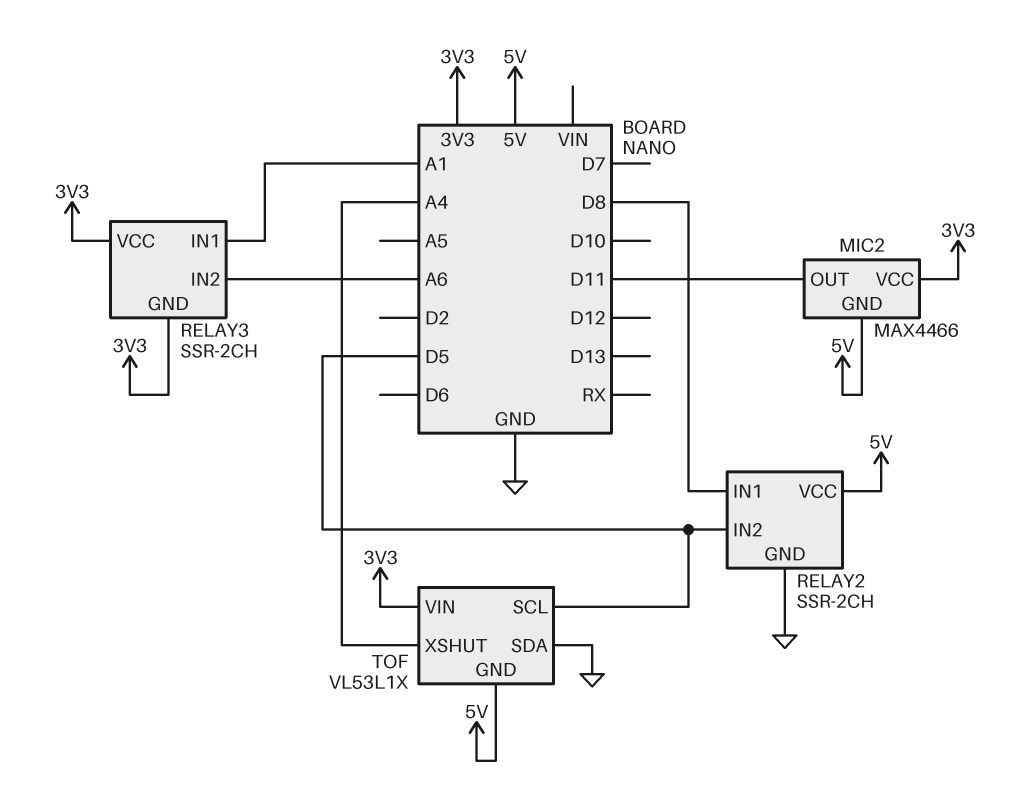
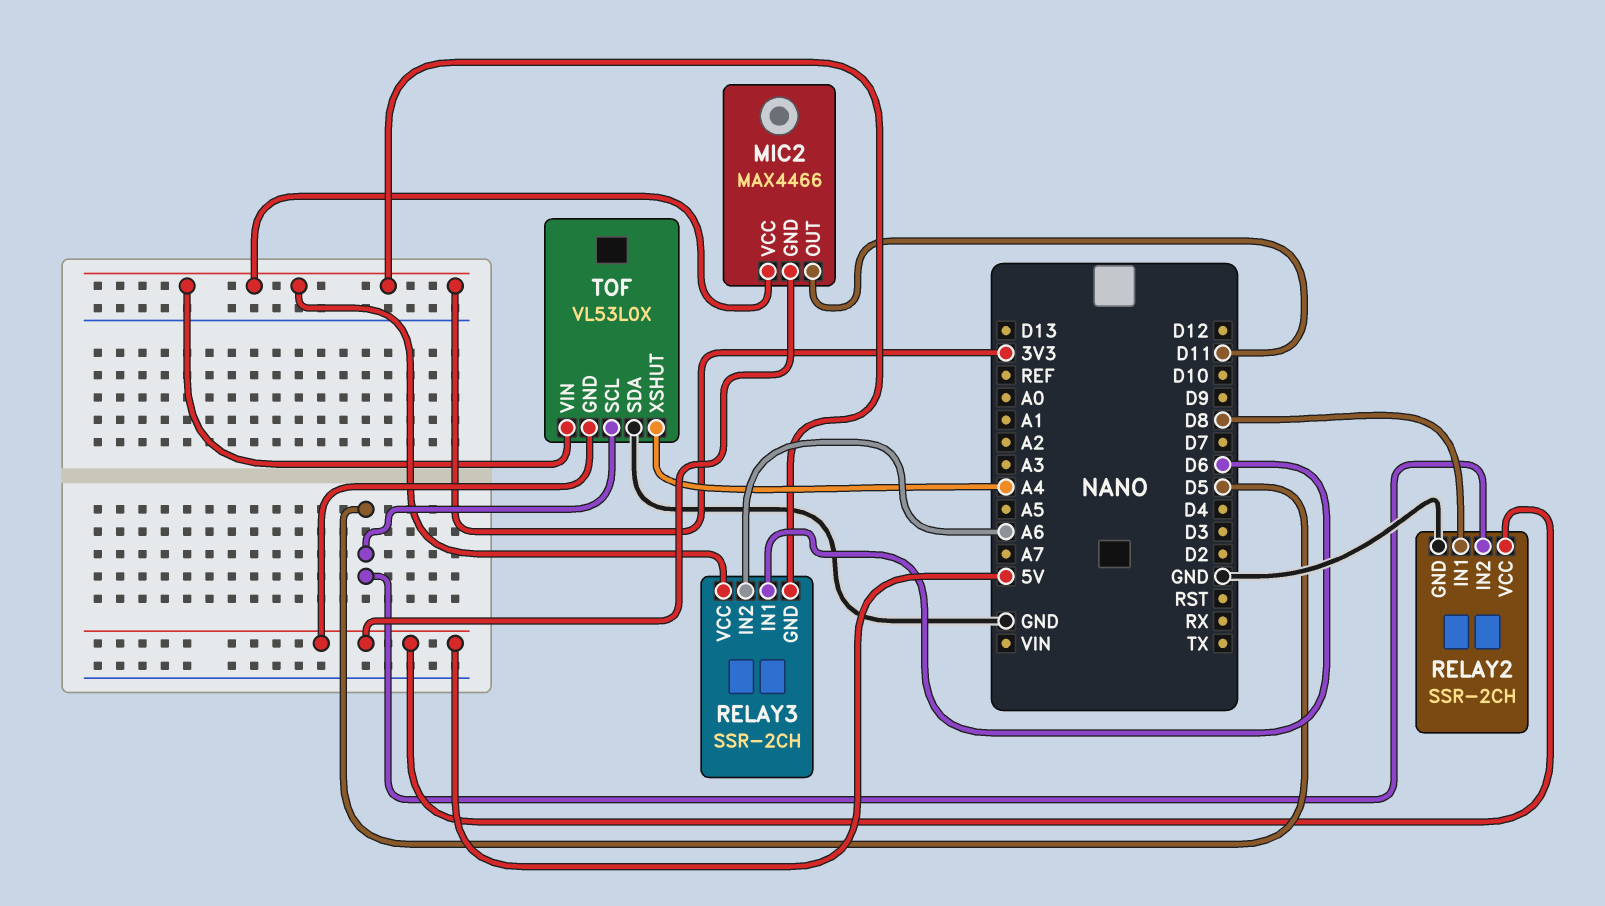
RELAY3 pin IN1: A1 -> D6
TOF: VL53L1X -> VL53L0X

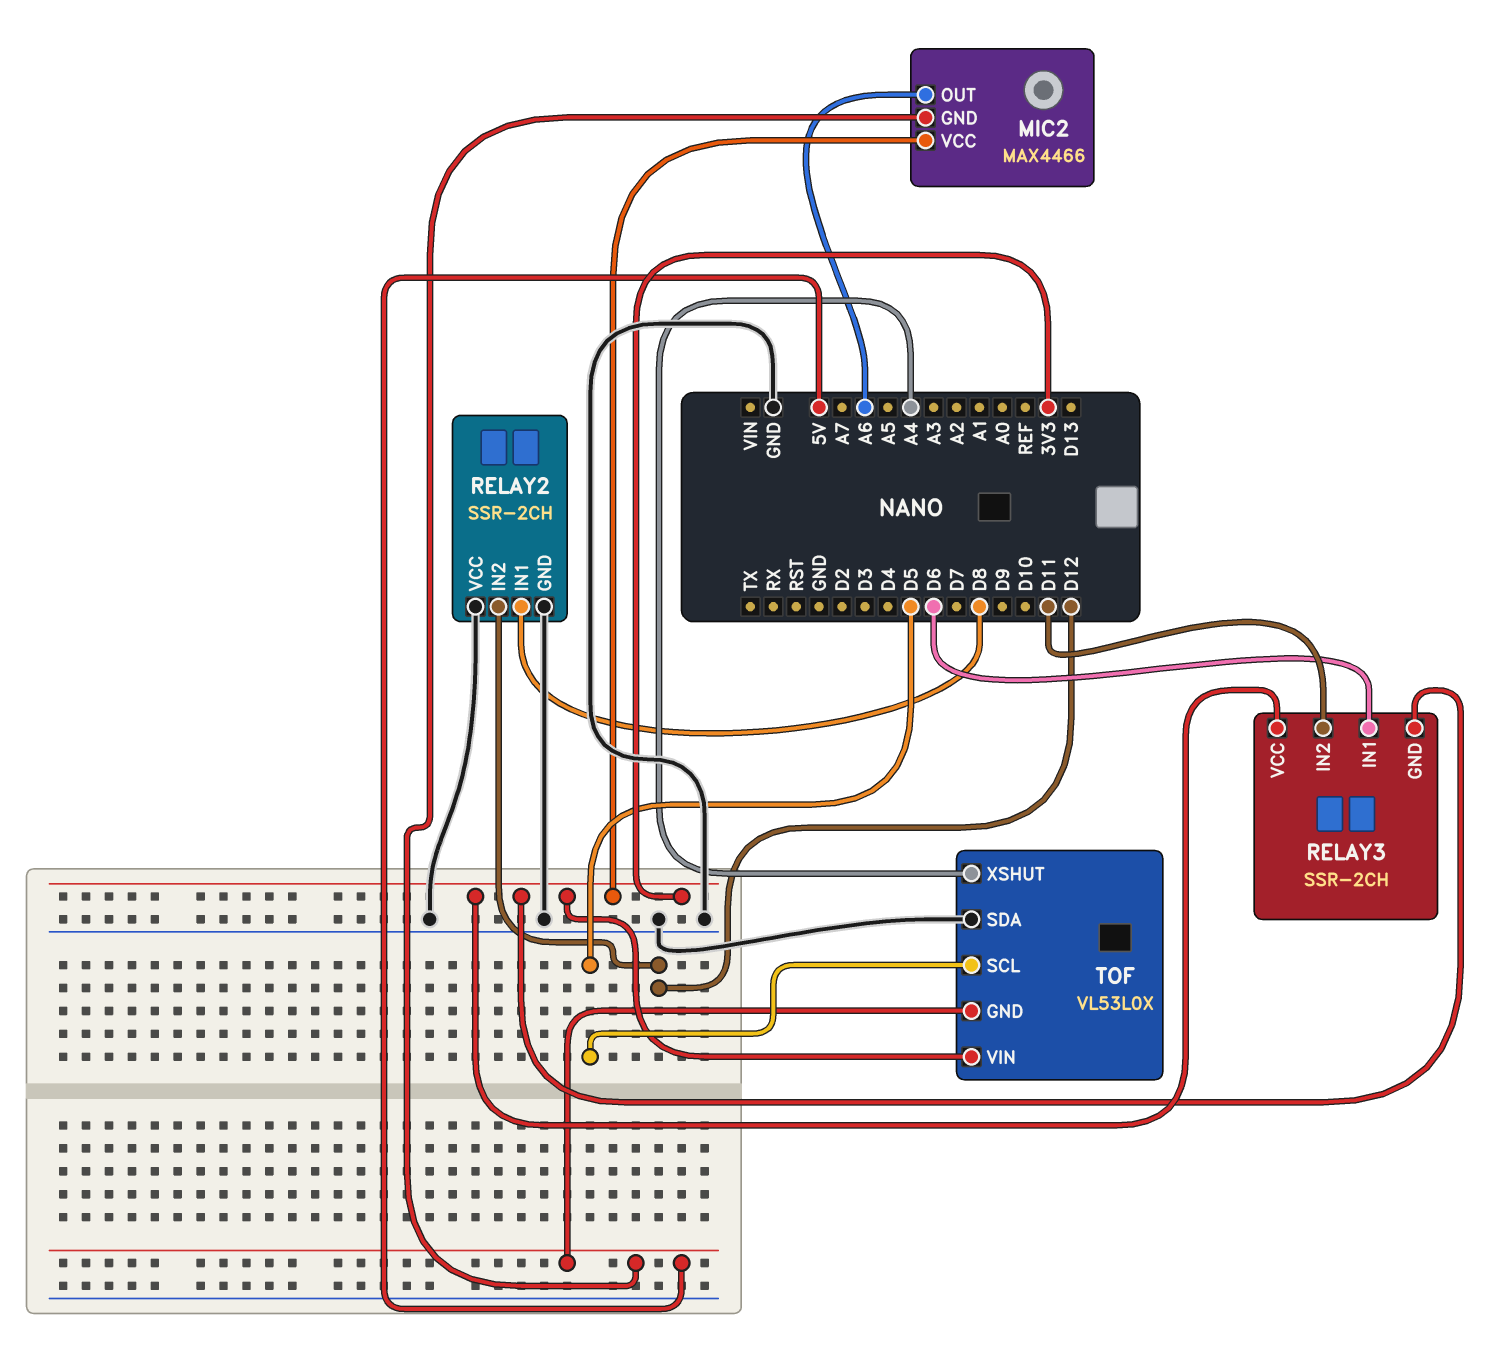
MIC2 pin OUT: D11 -> A6
RELAY2 pin IN2: D5 -> D12
RELAY2 pin VCC: 5V -> GND
RELAY3 pin IN2: A6 -> D11

